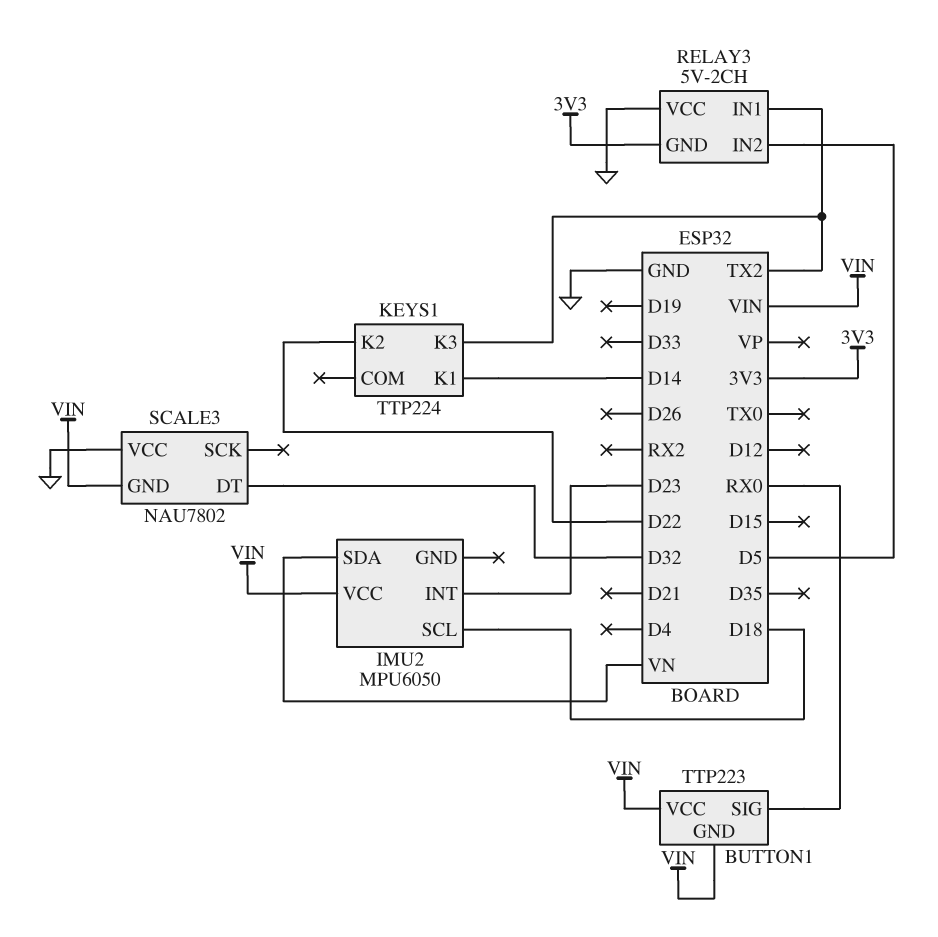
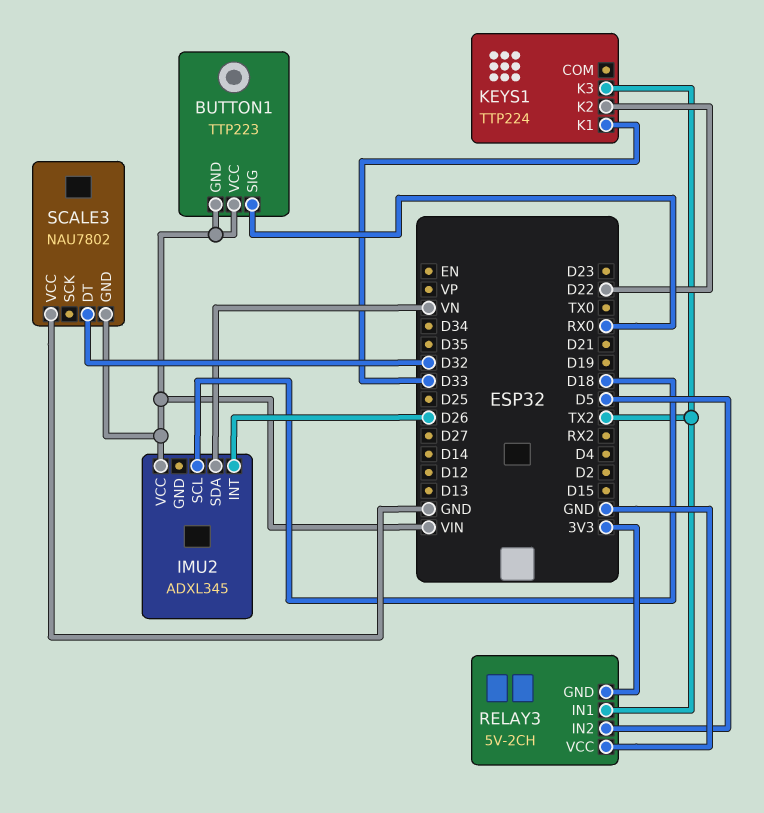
IMU2: MPU6050 -> ADXL345
IMU2 pin INT: D23 -> D26
KEYS1 pin K1: D14 -> D33

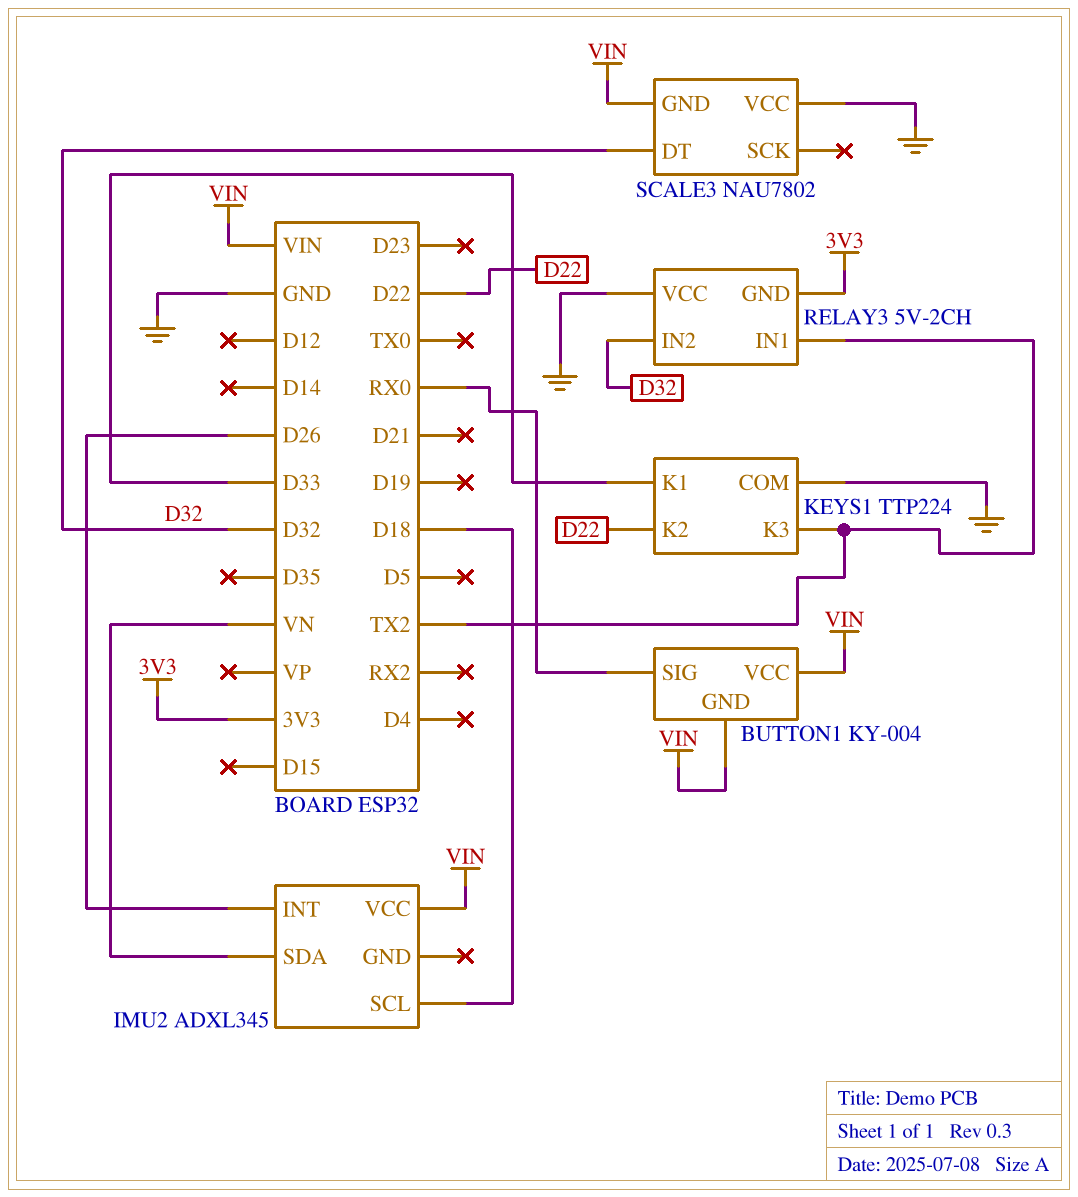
BUTTON1: TTP223 -> KY-004
KEYS1 pin COM: none -> GND
RELAY3 pin IN2: D5 -> D32

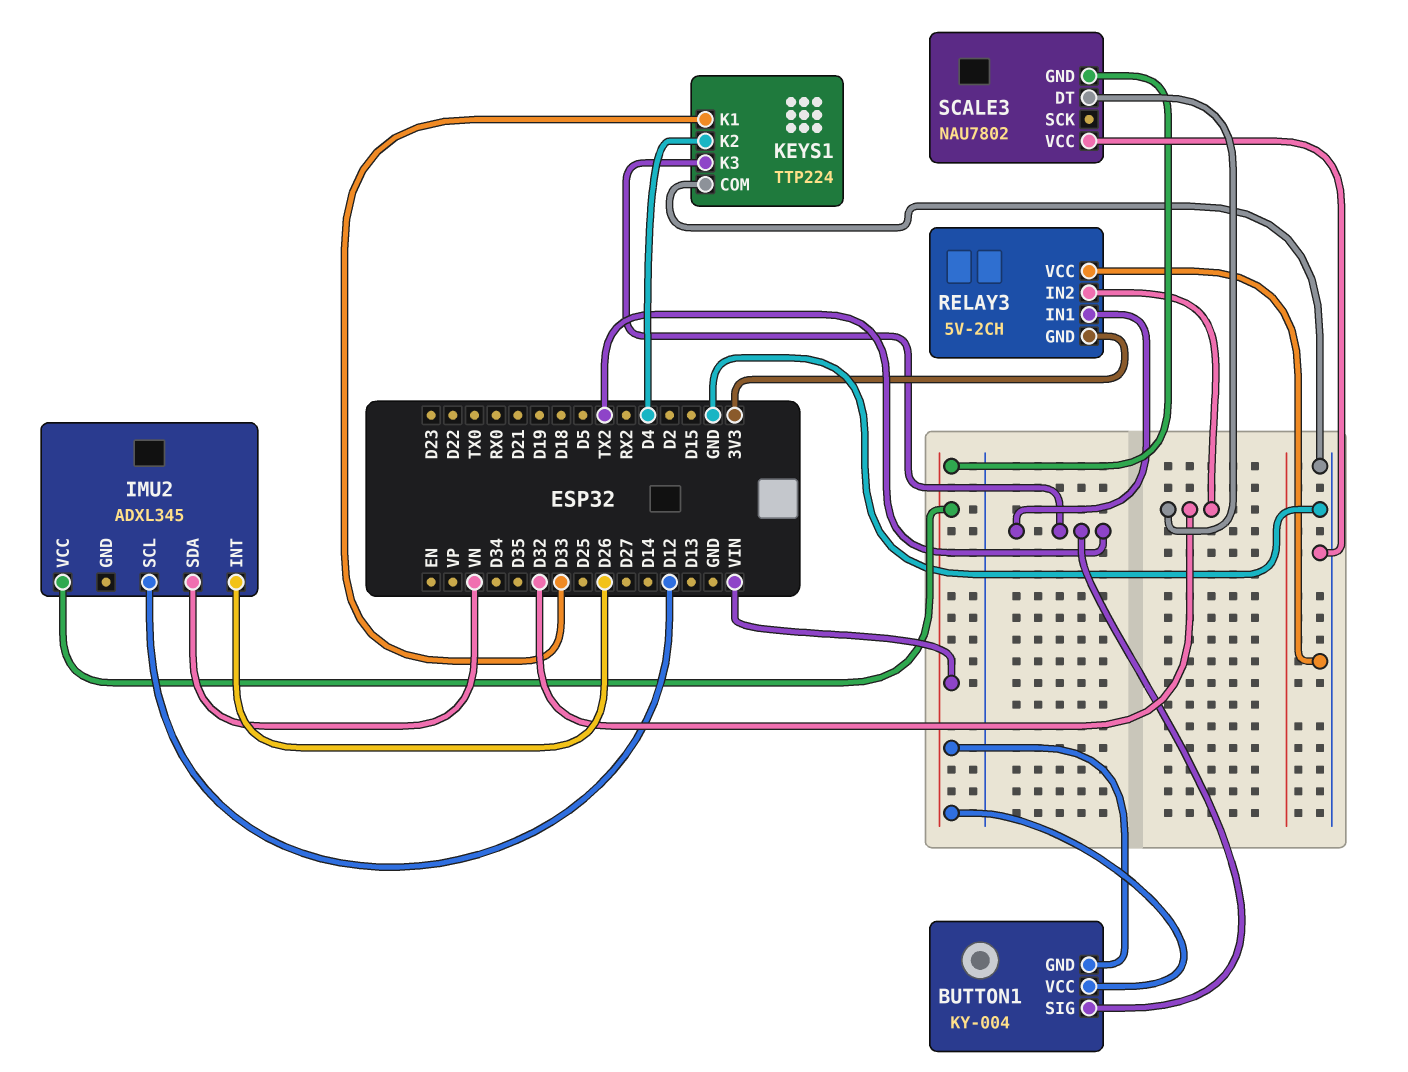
BUTTON1 pin SIG: RX0 -> TX2
IMU2 pin SCL: D18 -> D12
KEYS1 pin K2: D22 -> D4

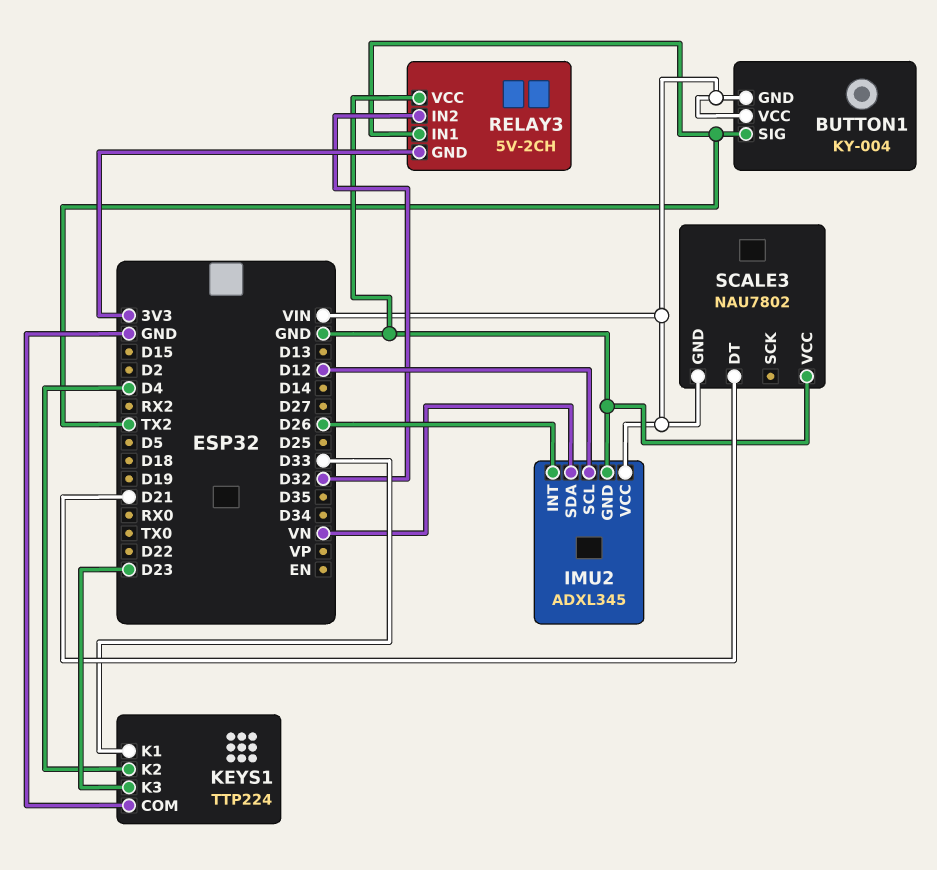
IMU2 pin GND: none -> GND
KEYS1 pin K3: TX2 -> D23
SCALE3 pin DT: D32 -> D21

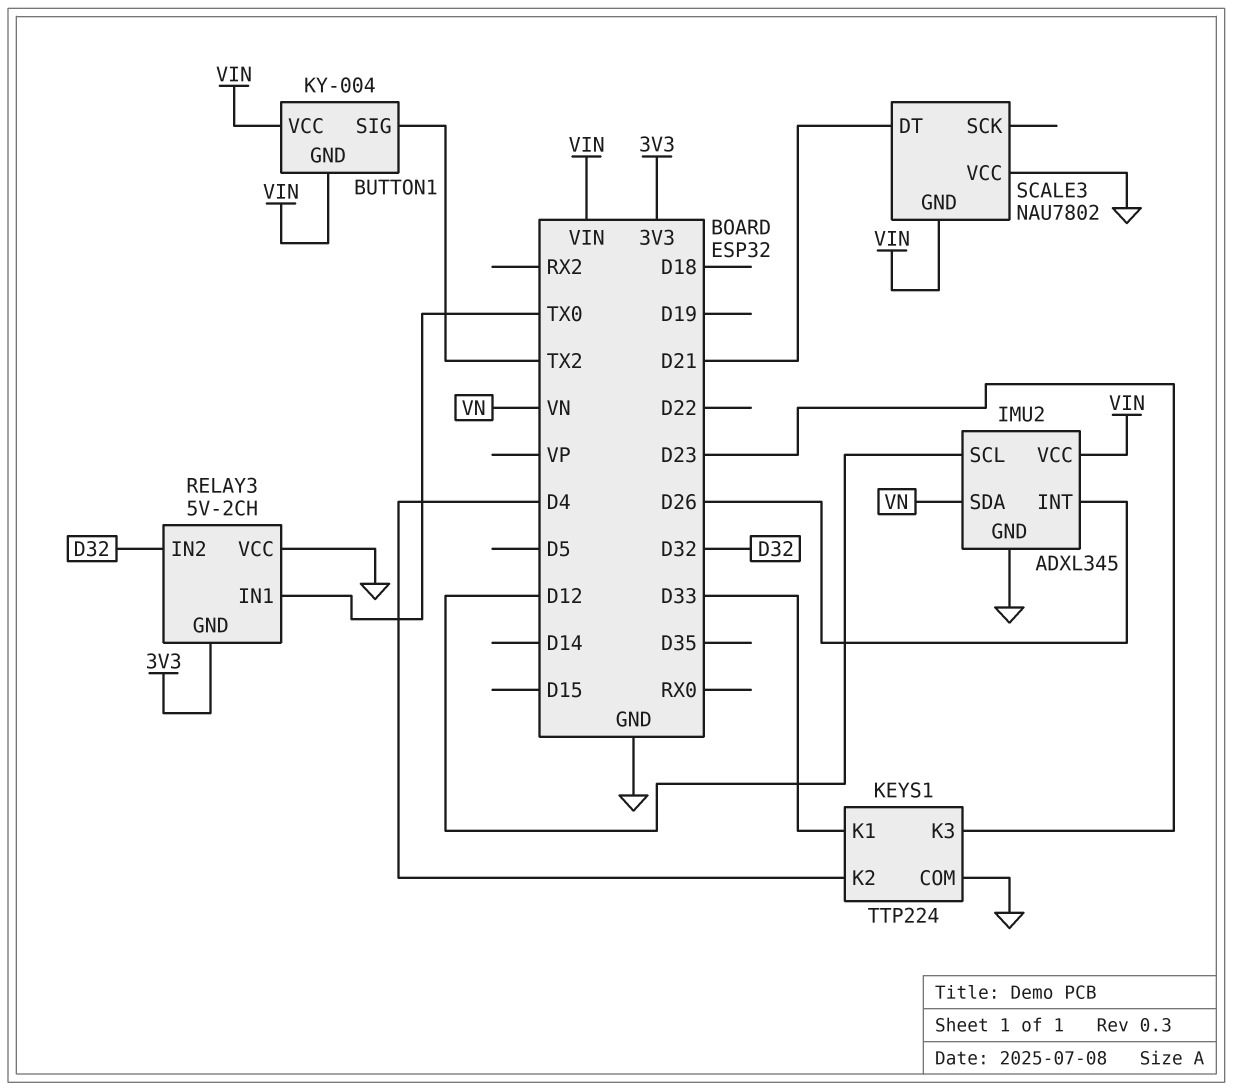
RELAY3 pin IN1: TX2 -> TX0

